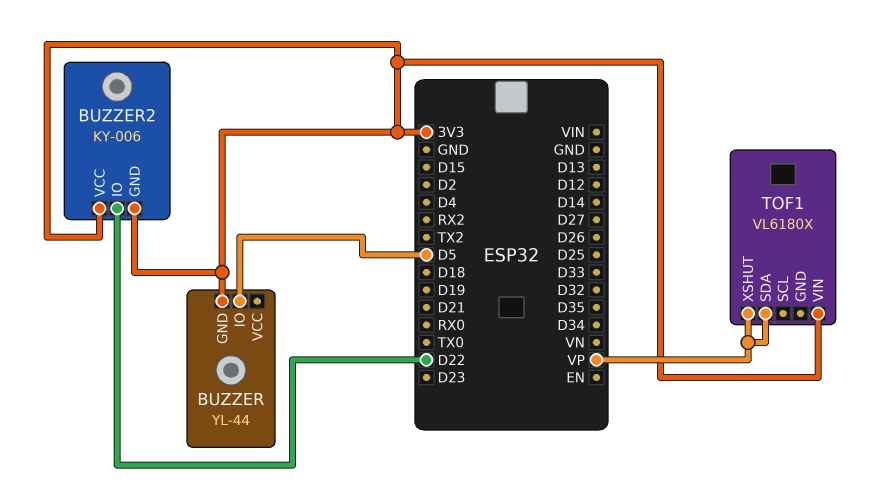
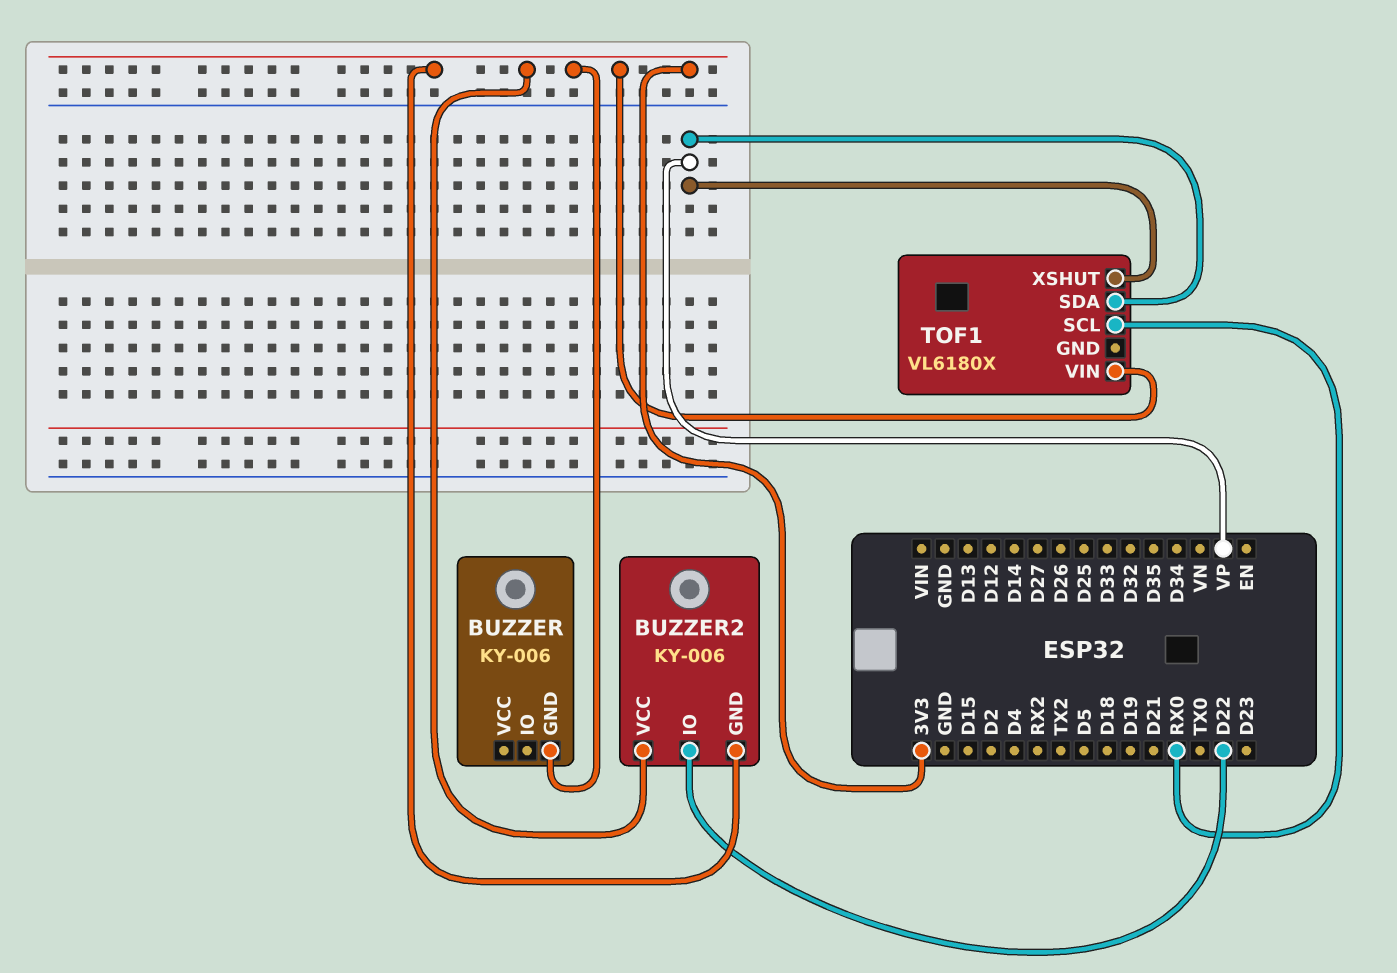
BUZZER: YL-44 -> KY-006
BUZZER pin IO: D5 -> none
TOF1 pin SCL: none -> RX0

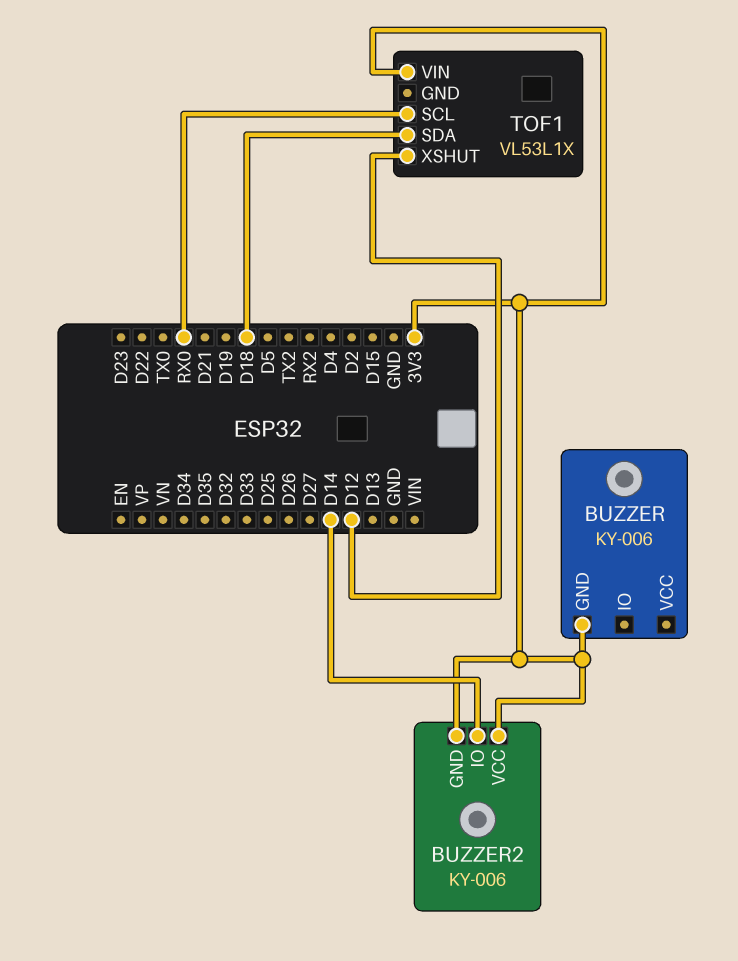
BUZZER2 pin IO: D22 -> D14
TOF1: VL6180X -> VL53L1X
TOF1 pin SDA: VP -> D18
TOF1 pin XSHUT: VP -> D12

